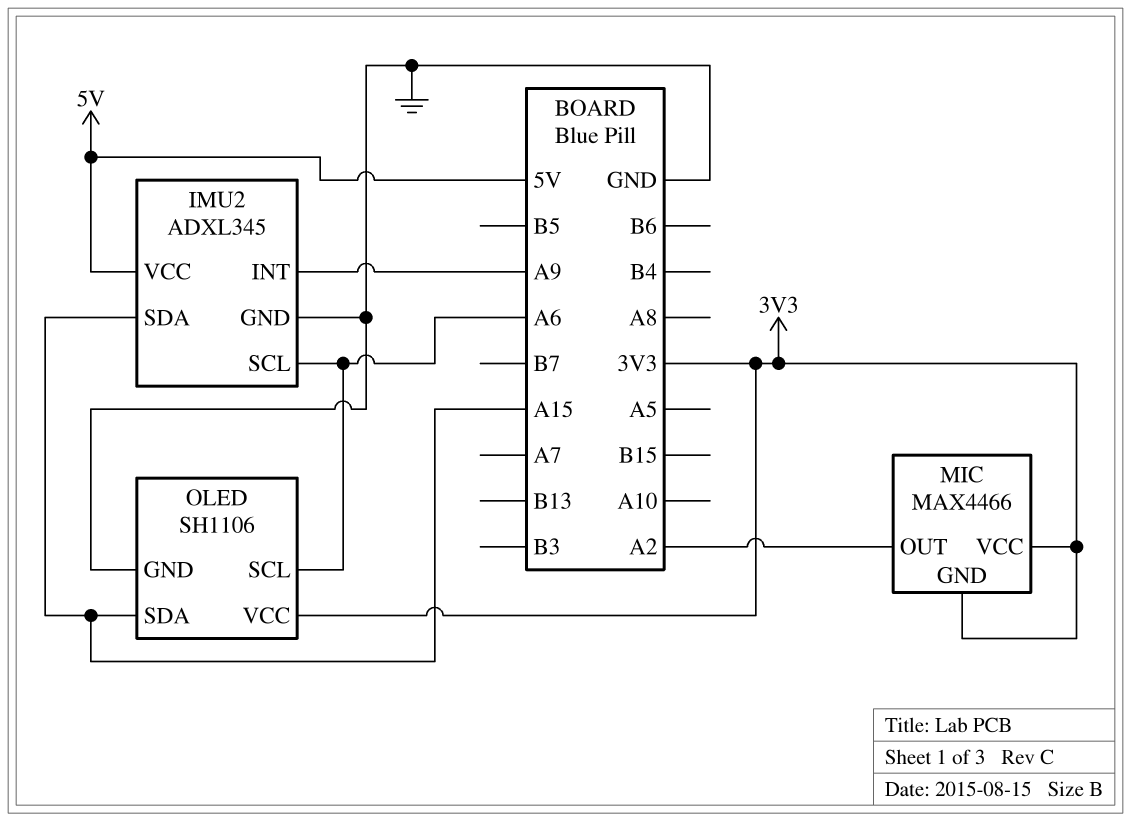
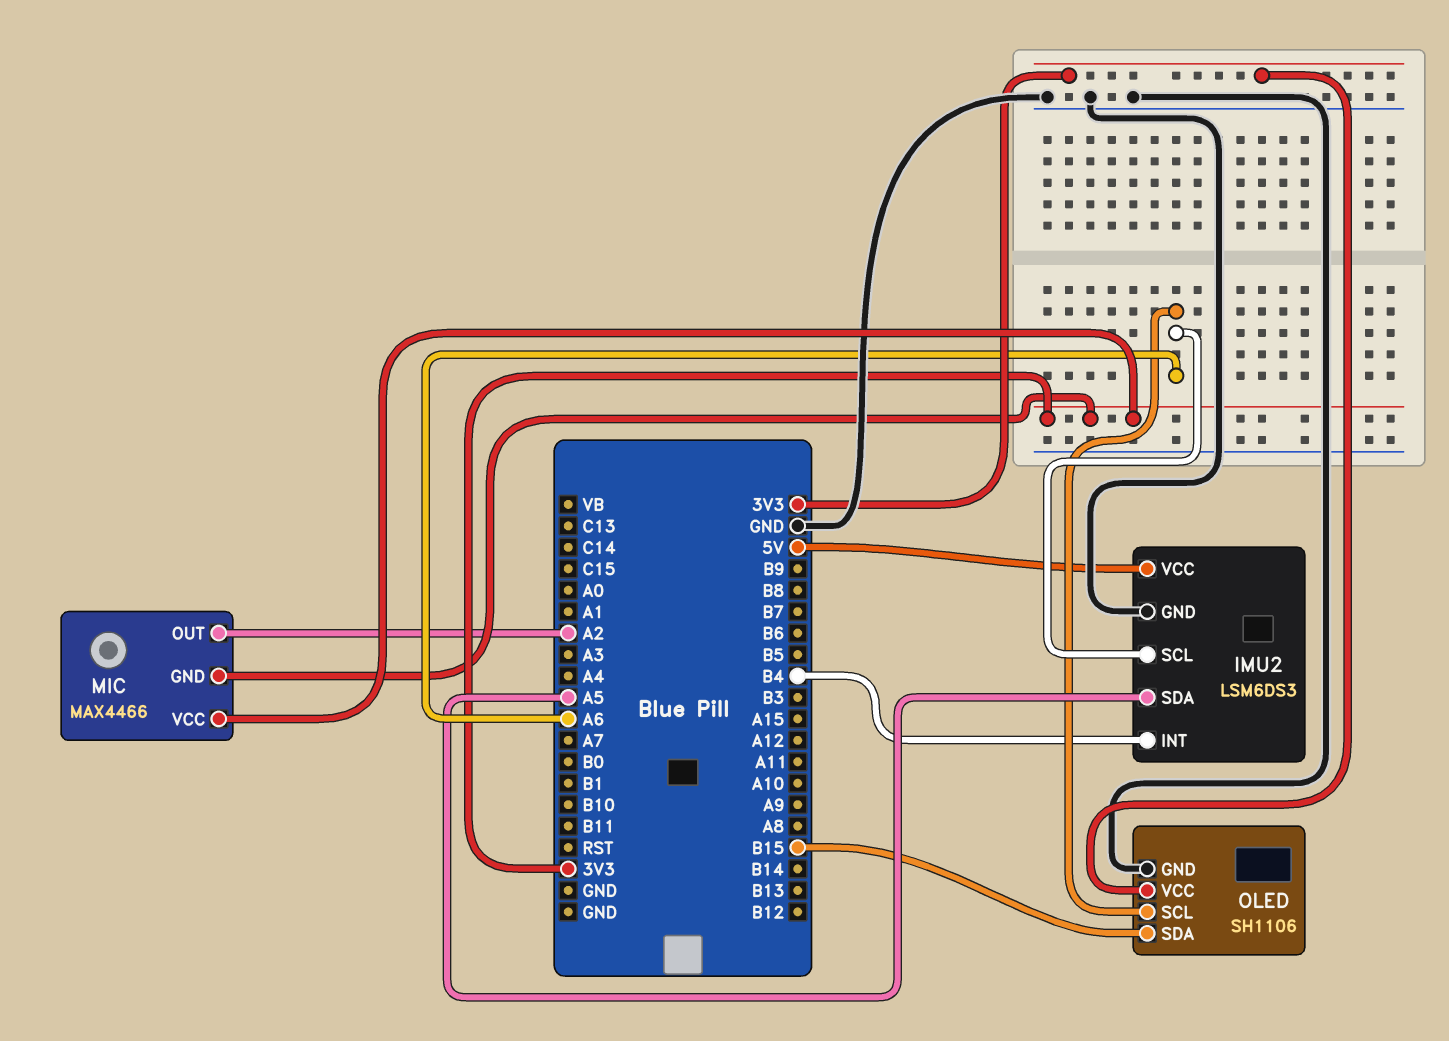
IMU2: ADXL345 -> LSM6DS3
IMU2 pin INT: A9 -> B4
IMU2 pin SDA: A15 -> A5
OLED pin SDA: A15 -> B15

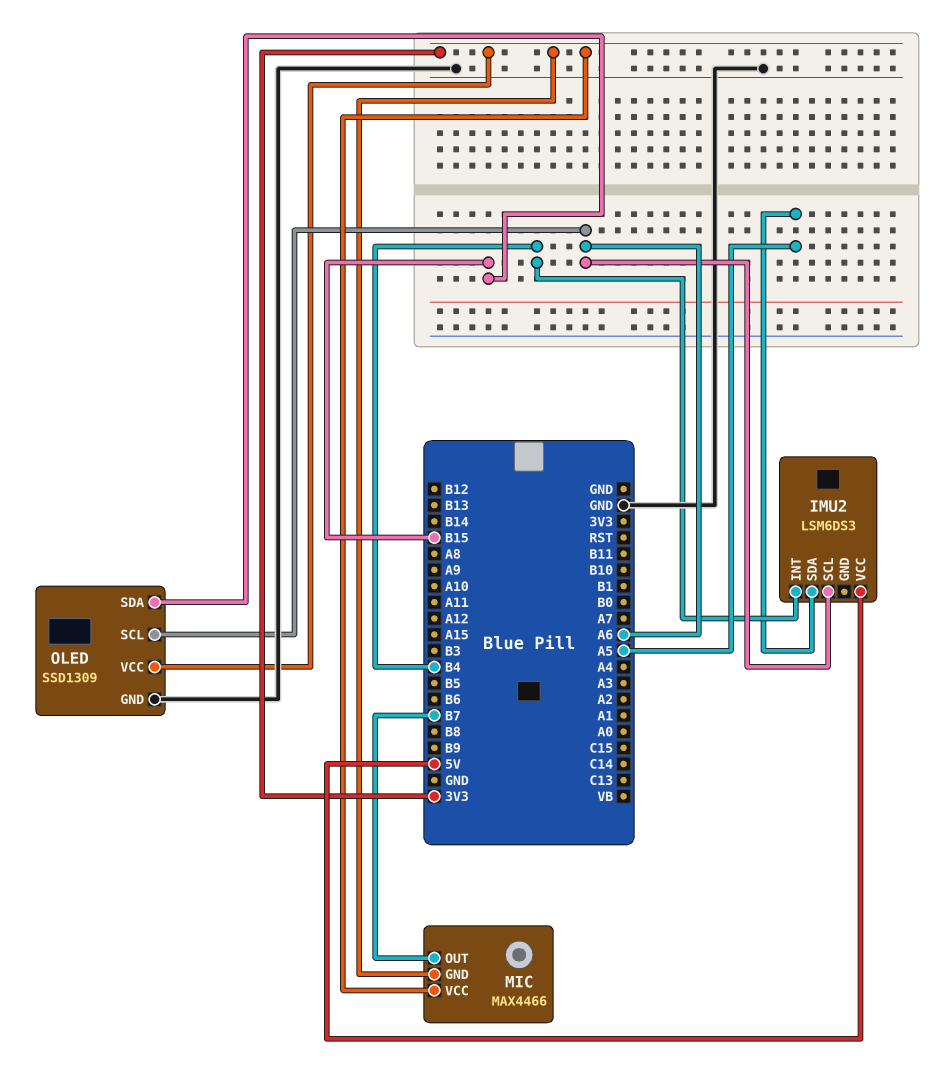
IMU2 pin GND: GND -> none
MIC pin OUT: A2 -> B7
OLED: SH1106 -> SSD1309

